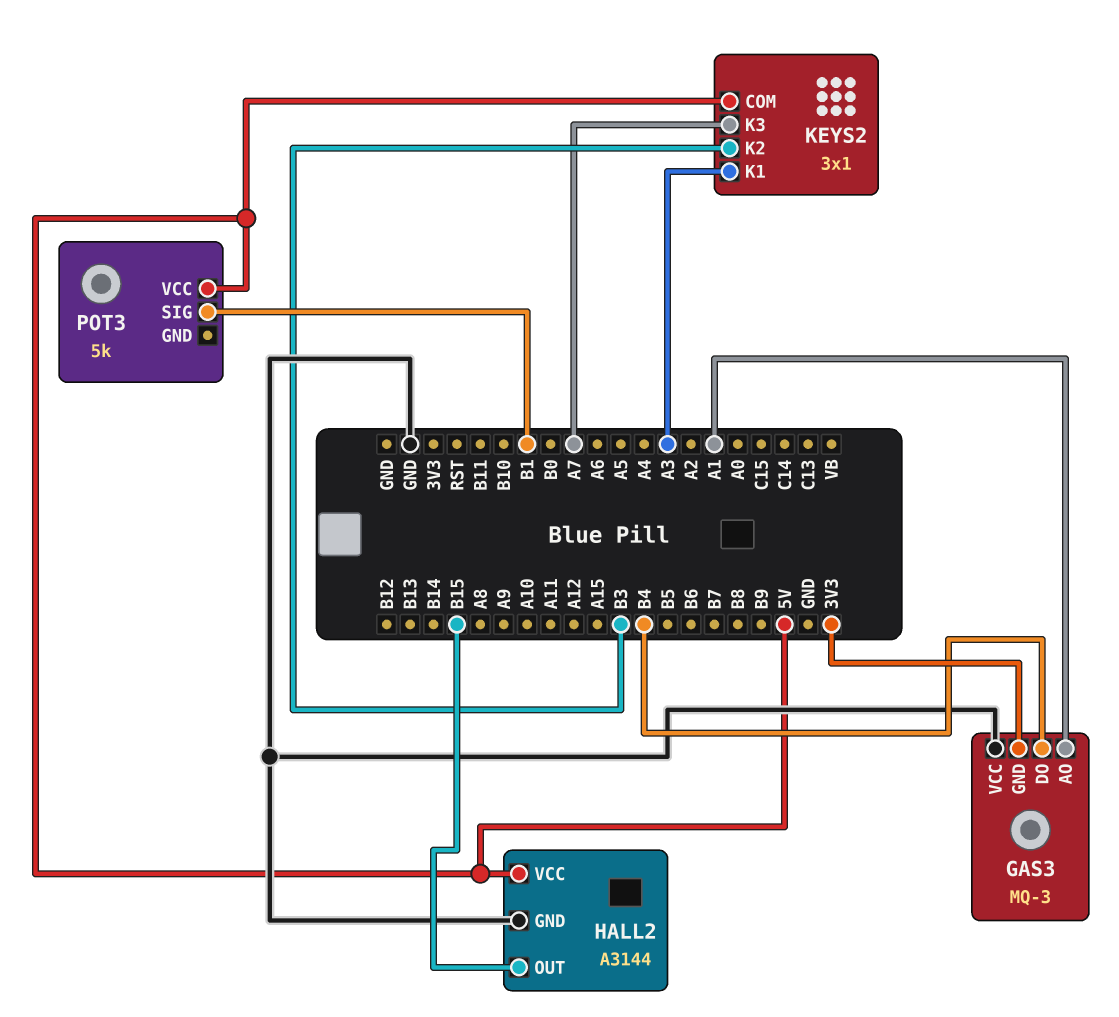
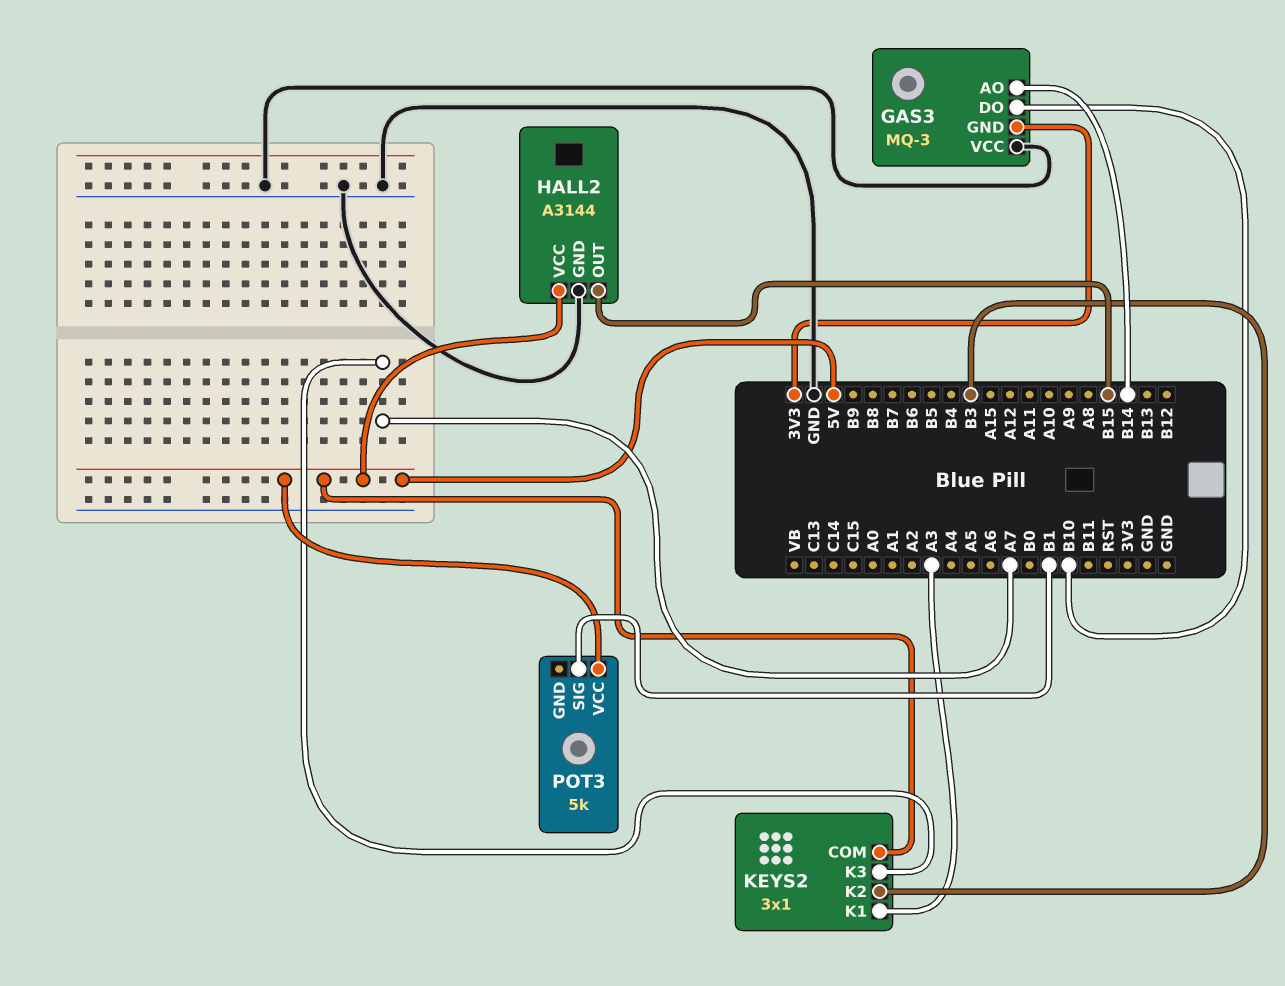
GAS3 pin AO: A1 -> B14
GAS3 pin DO: B4 -> B10

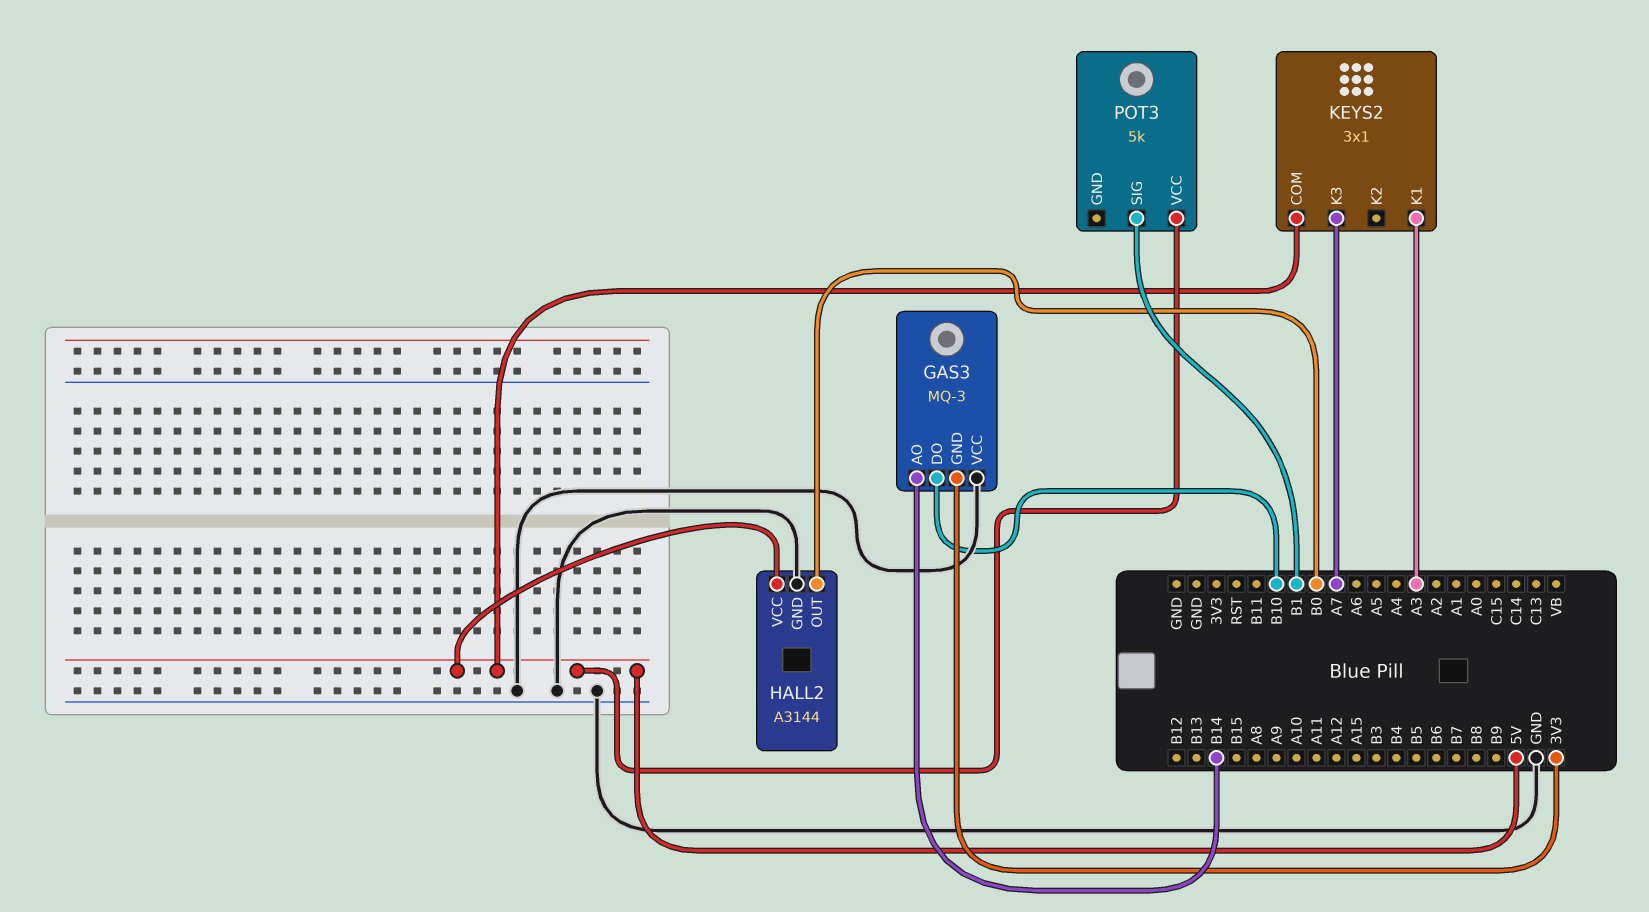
HALL2 pin OUT: B15 -> B0
KEYS2 pin K2: B3 -> none

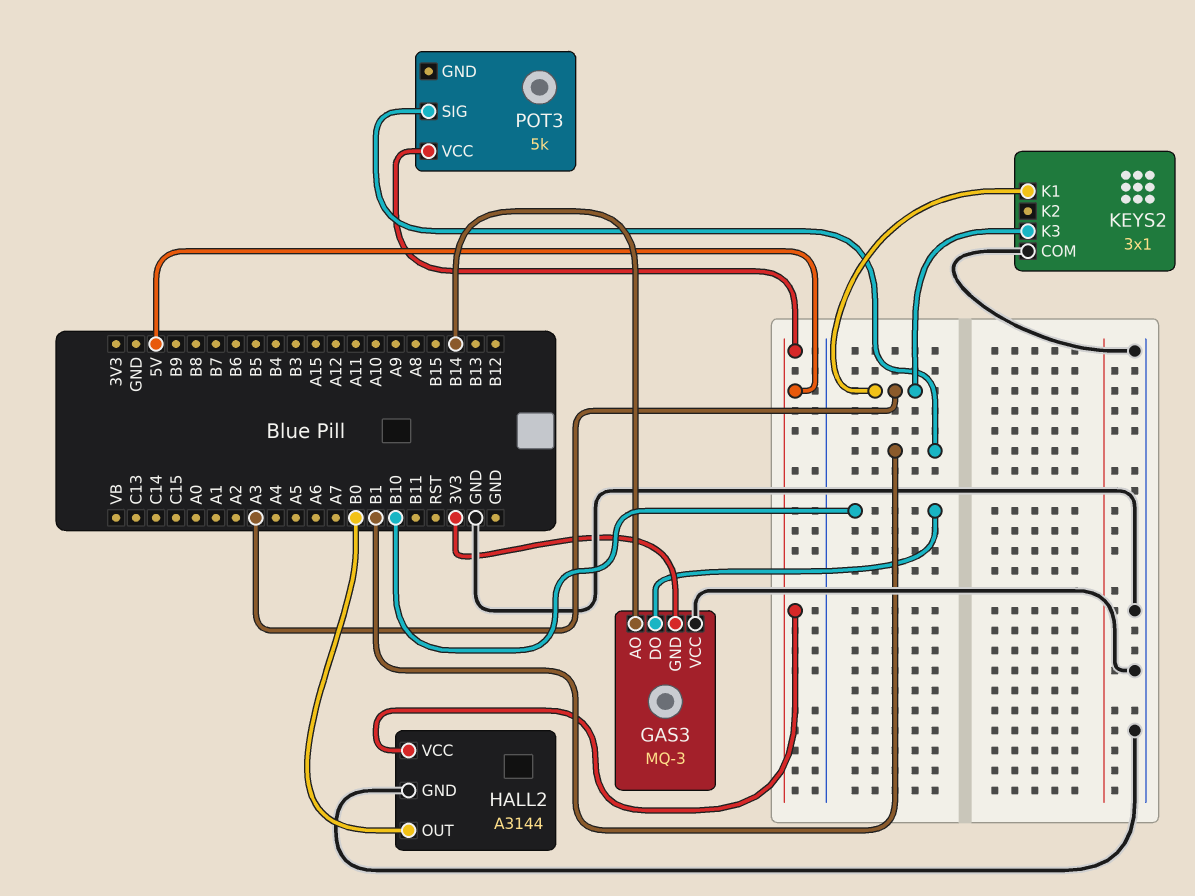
KEYS2 pin COM: 5V -> GND
KEYS2 pin K3: A7 -> A3

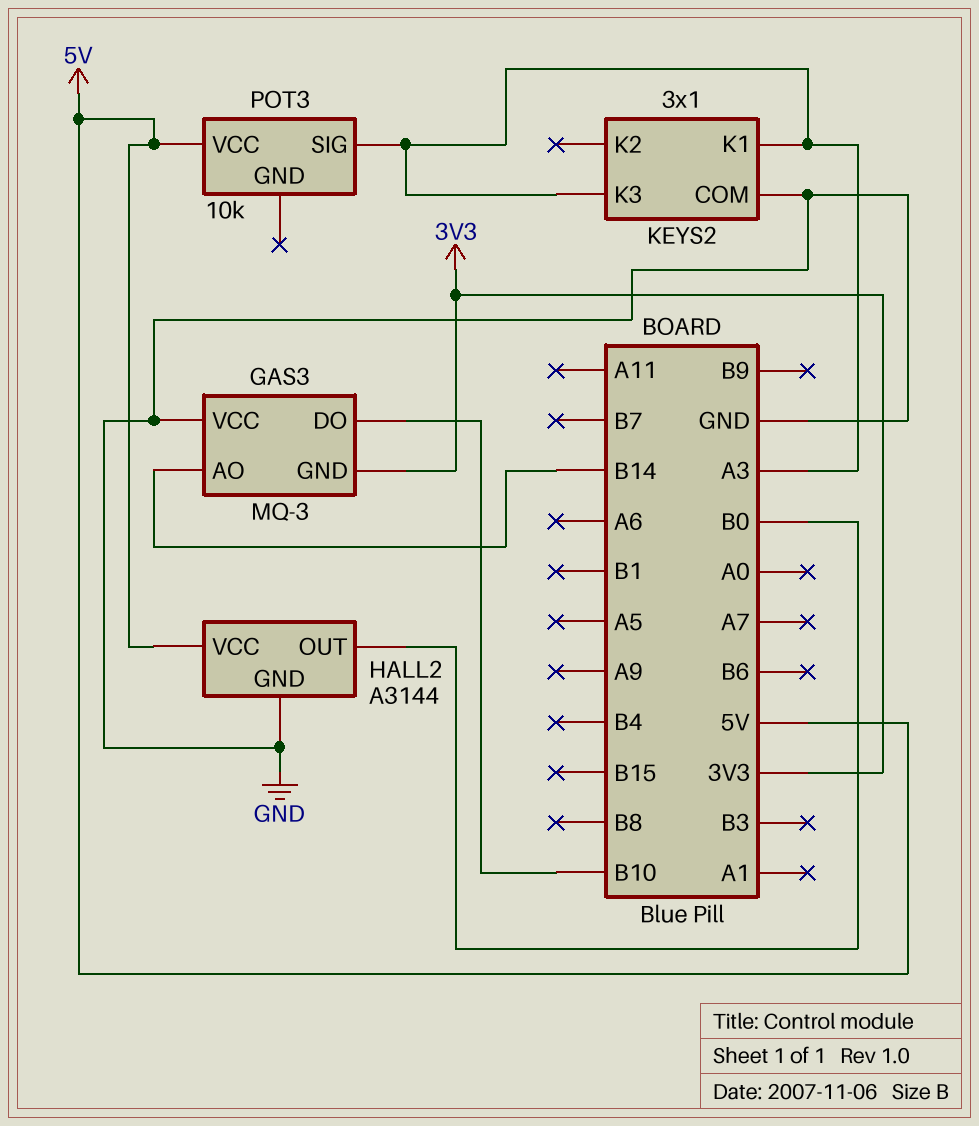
POT3: 5k -> 10k
POT3 pin SIG: B1 -> A3

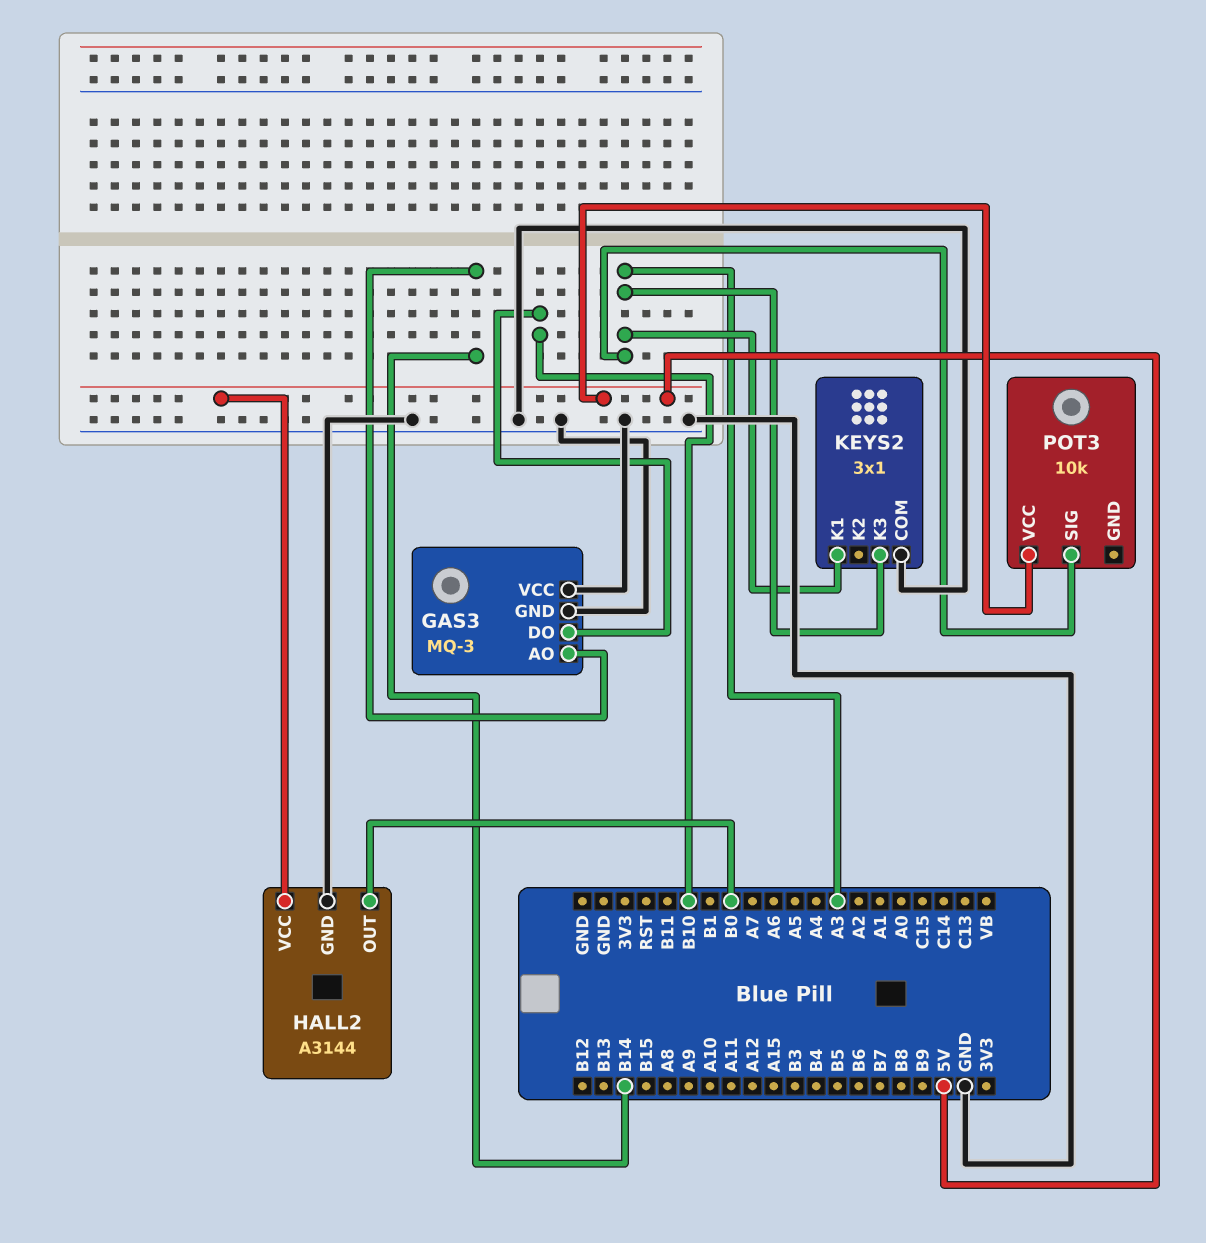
GAS3 pin GND: 3V3 -> GND

